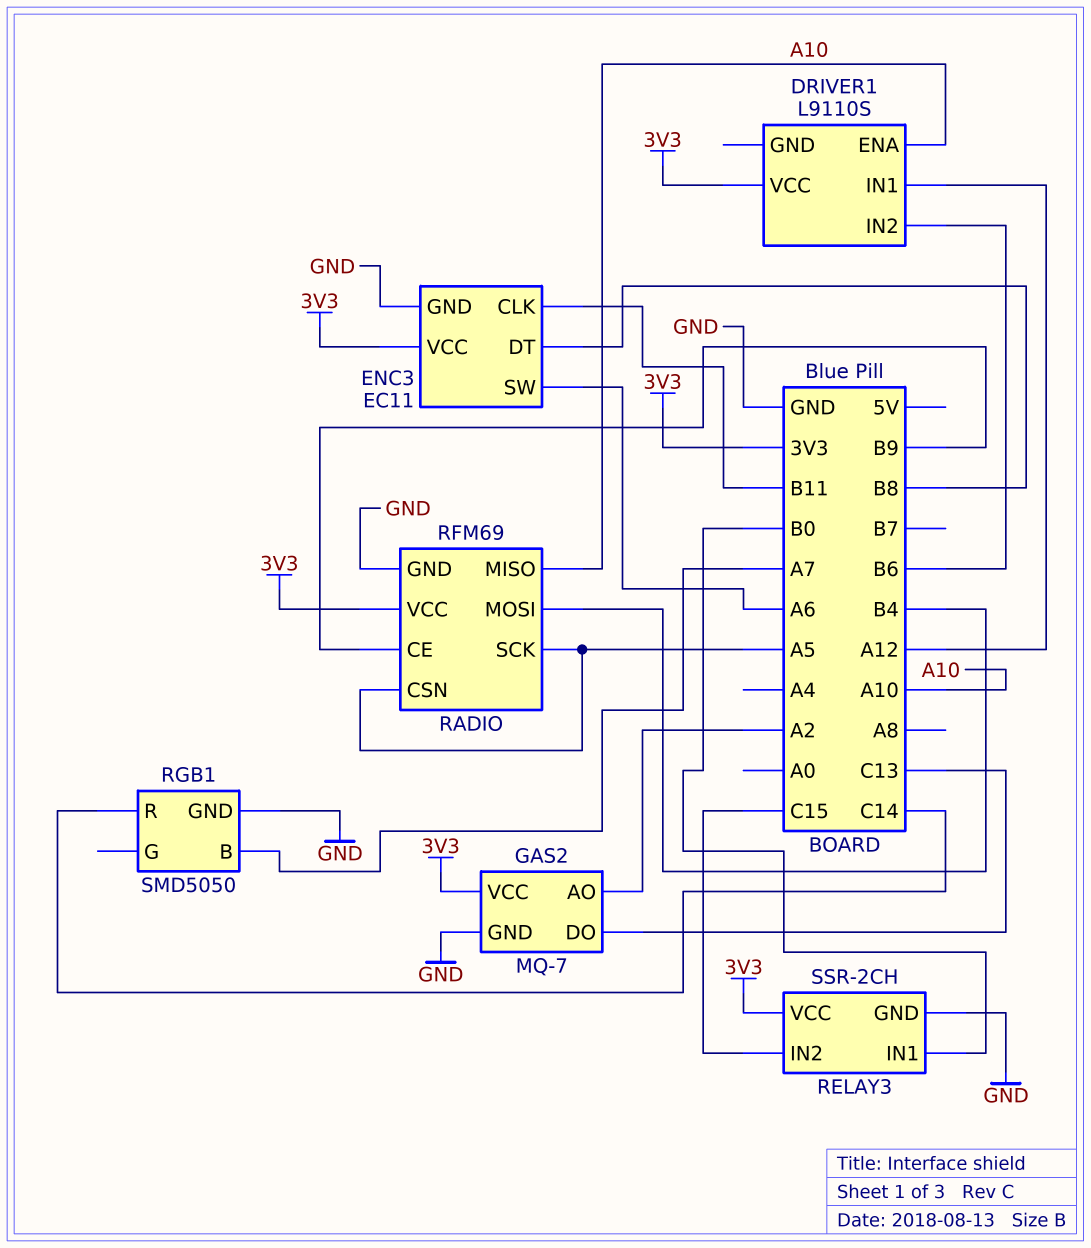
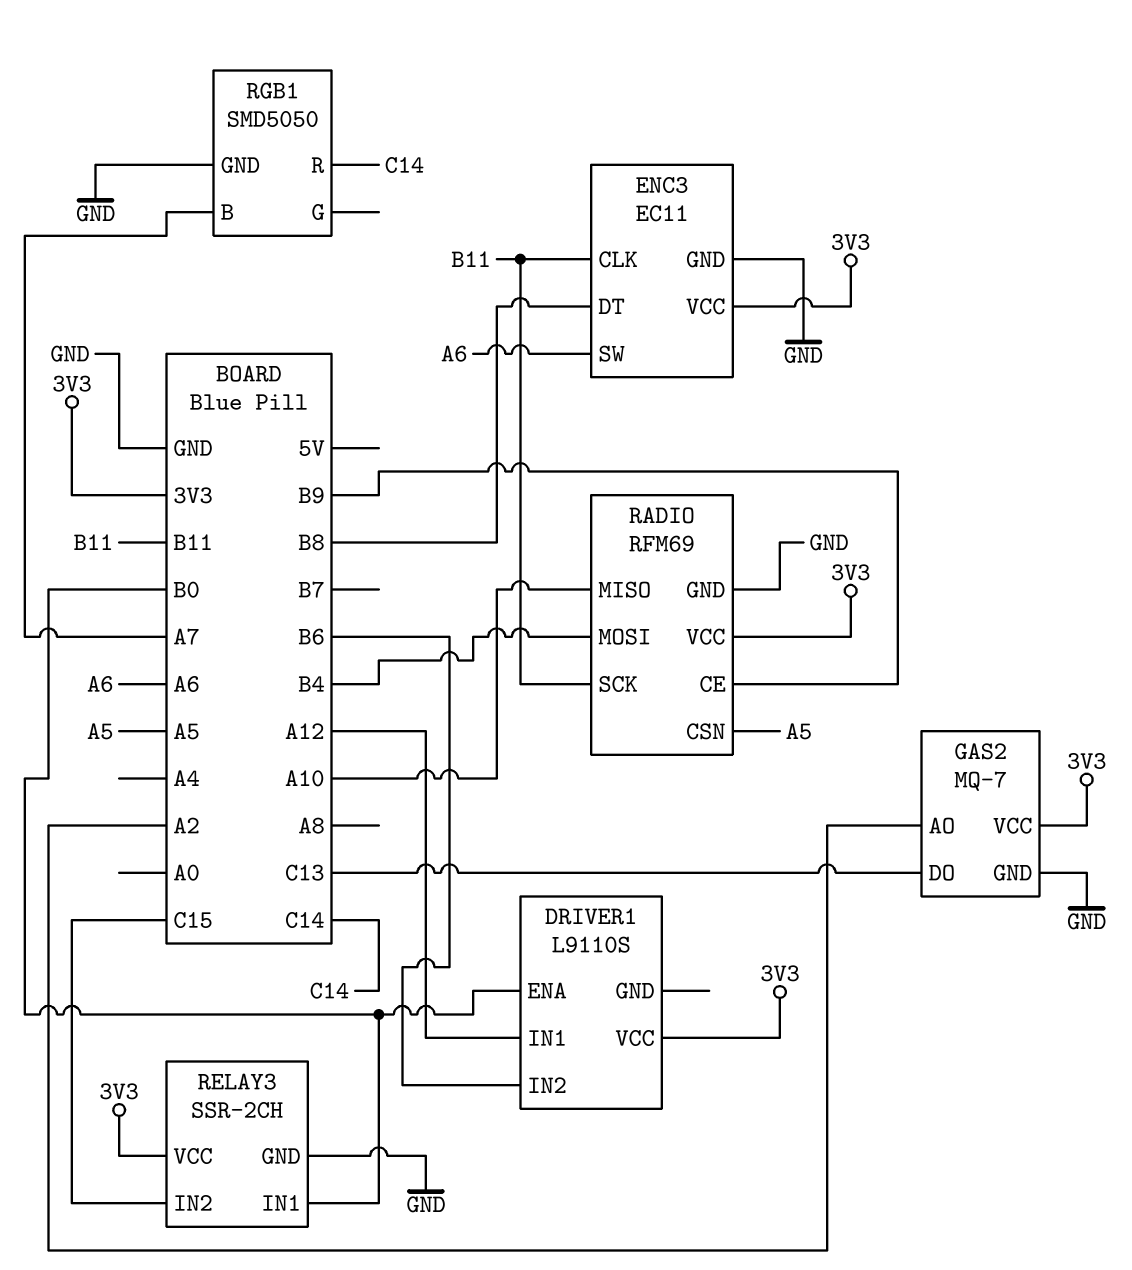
DRIVER1 pin ENA: A10 -> B0
RADIO pin SCK: A5 -> B11

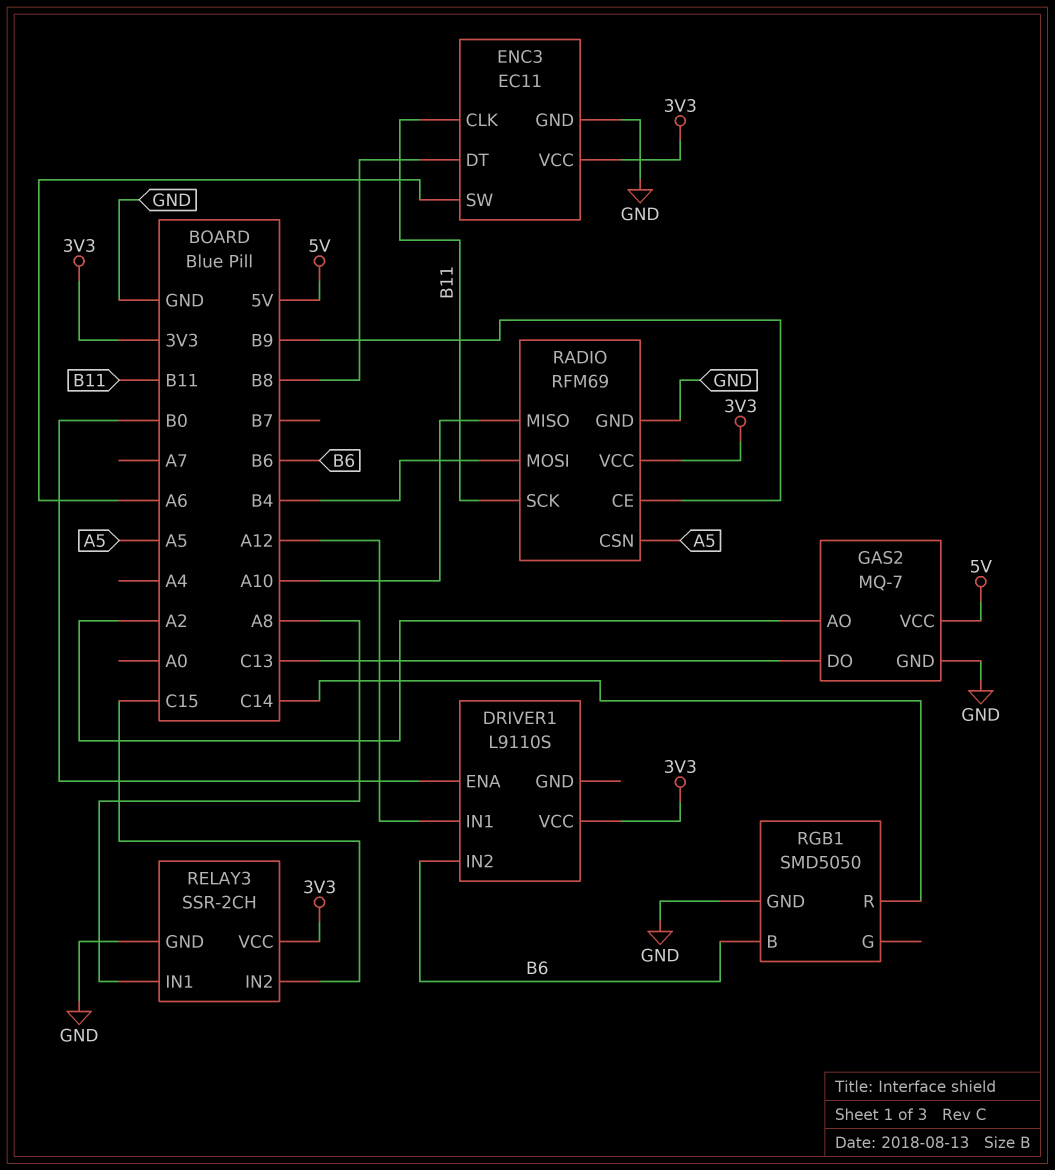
GAS2 pin VCC: 3V3 -> 5V
RELAY3 pin IN1: B0 -> A8
RGB1 pin B: A7 -> B6

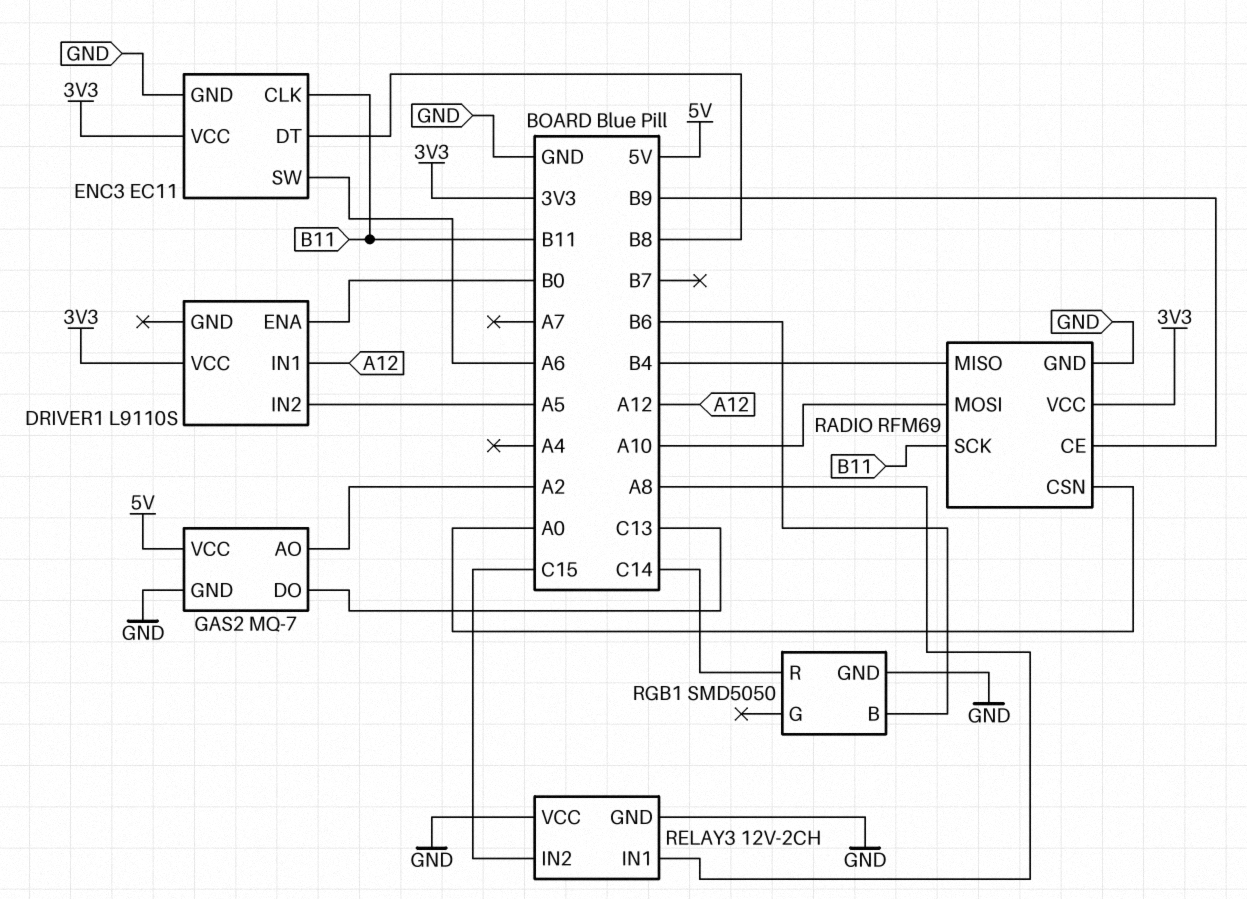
DRIVER1 pin IN2: B6 -> A5
RADIO pin CSN: A5 -> A0
RADIO pin MISO: A10 -> B4
RADIO pin MOSI: B4 -> A10
RELAY3: SSR-2CH -> 12V-2CH
RELAY3 pin VCC: 3V3 -> GND

